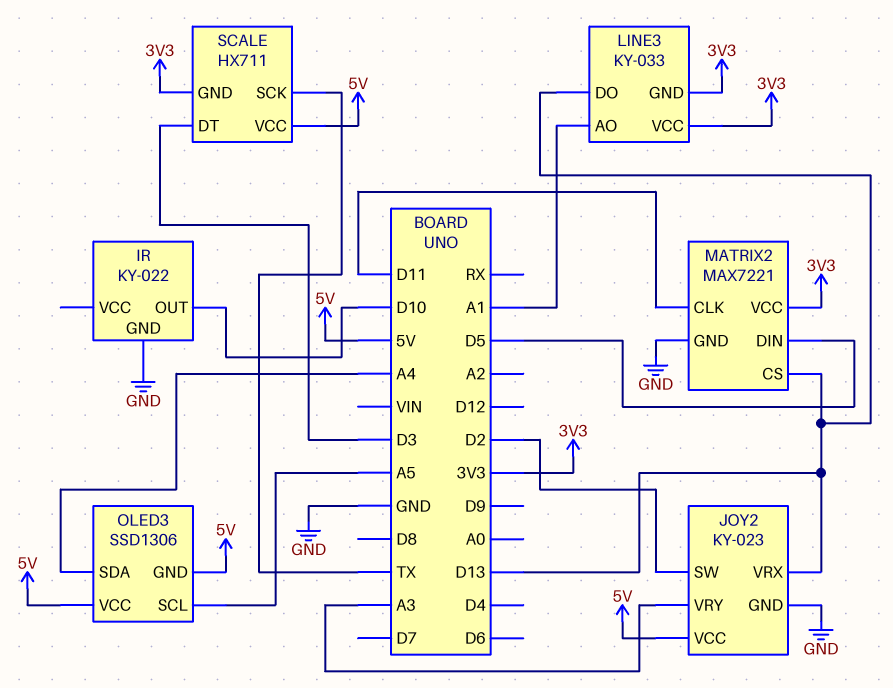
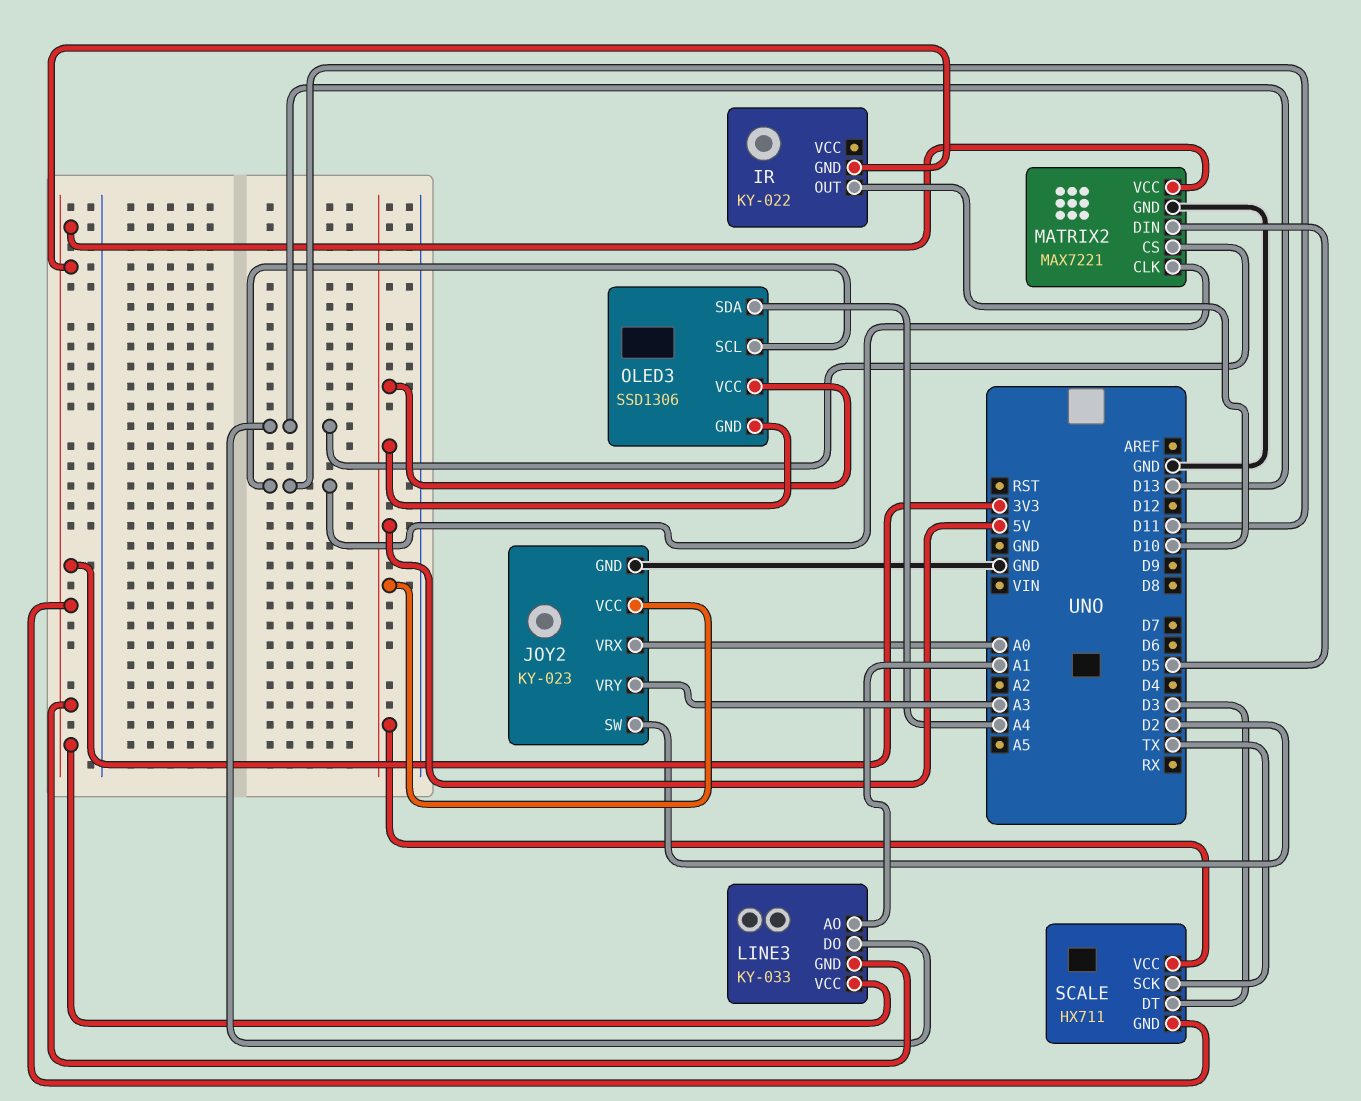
IR pin GND: GND -> 3V3
JOY2 pin VRX: D13 -> A0
OLED3 pin SCL: A5 -> D11

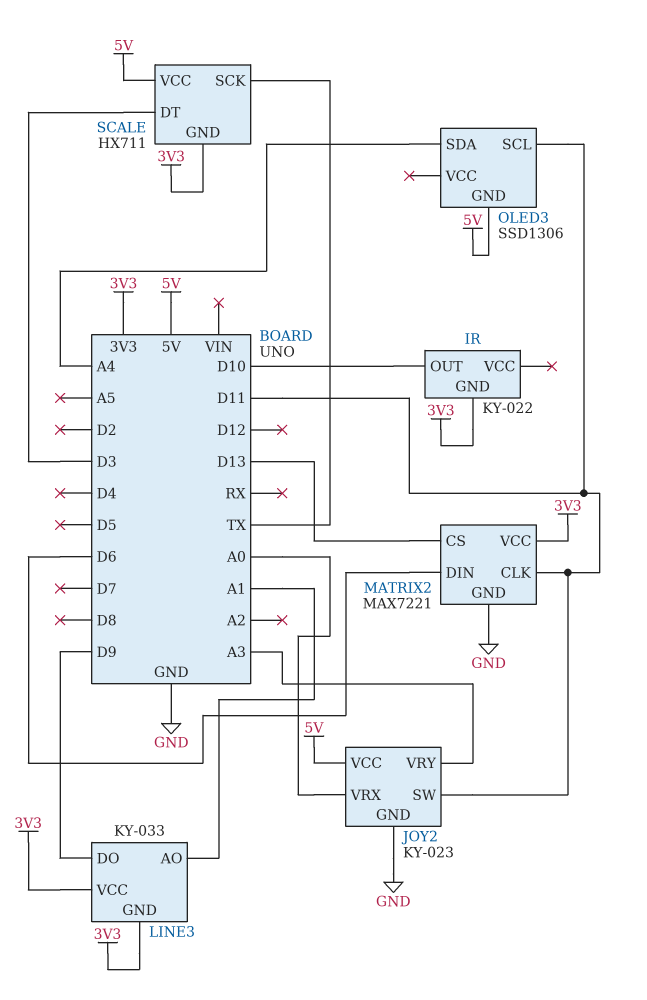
JOY2 pin SW: D2 -> D11
LINE3 pin DO: D13 -> D9
MATRIX2 pin DIN: D5 -> D6
OLED3 pin VCC: 5V -> none

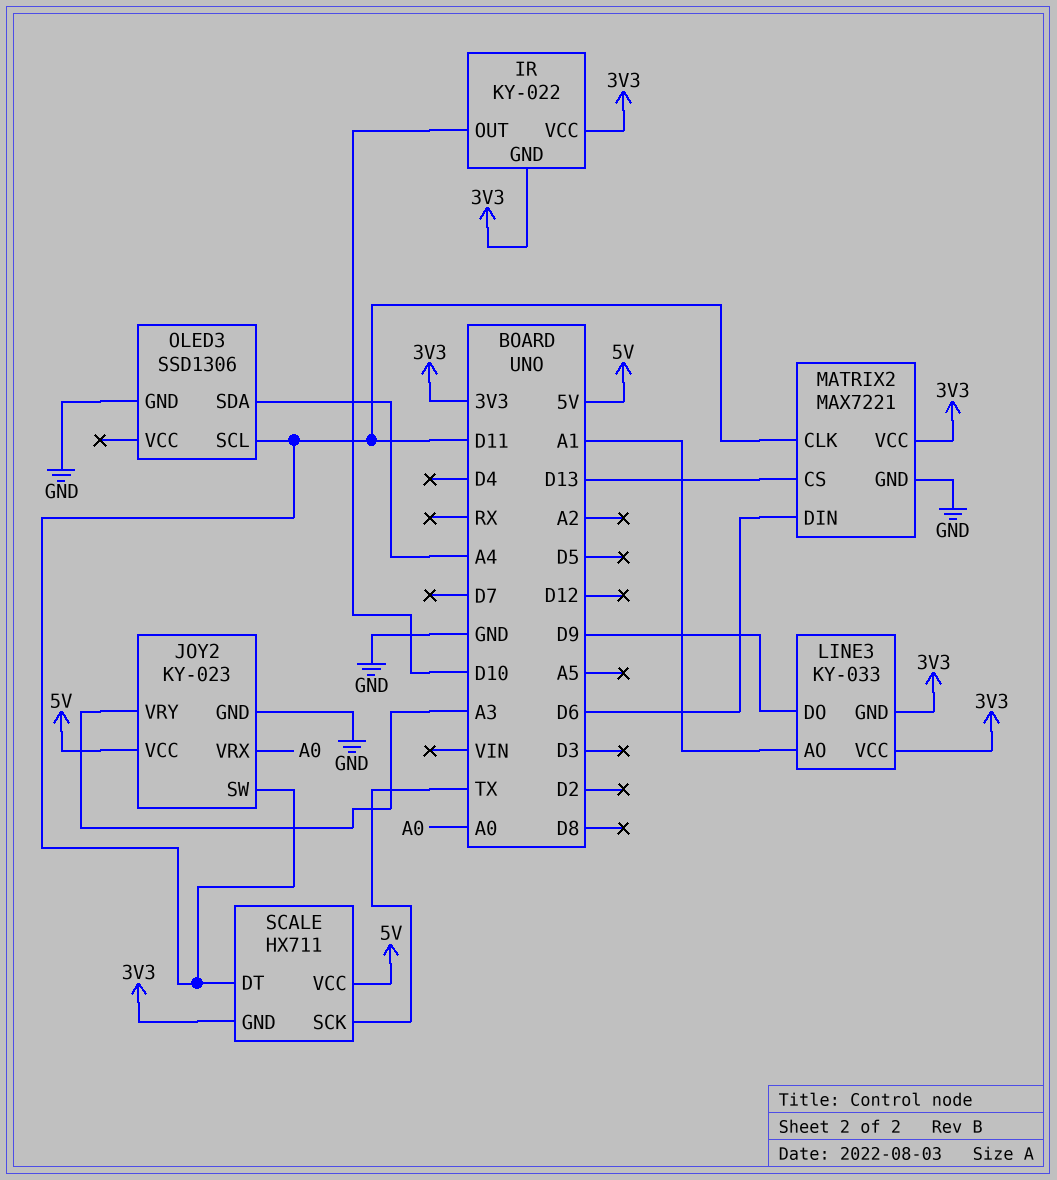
IR pin VCC: none -> 3V3
OLED3 pin GND: 5V -> GND
SCALE pin DT: D3 -> D11

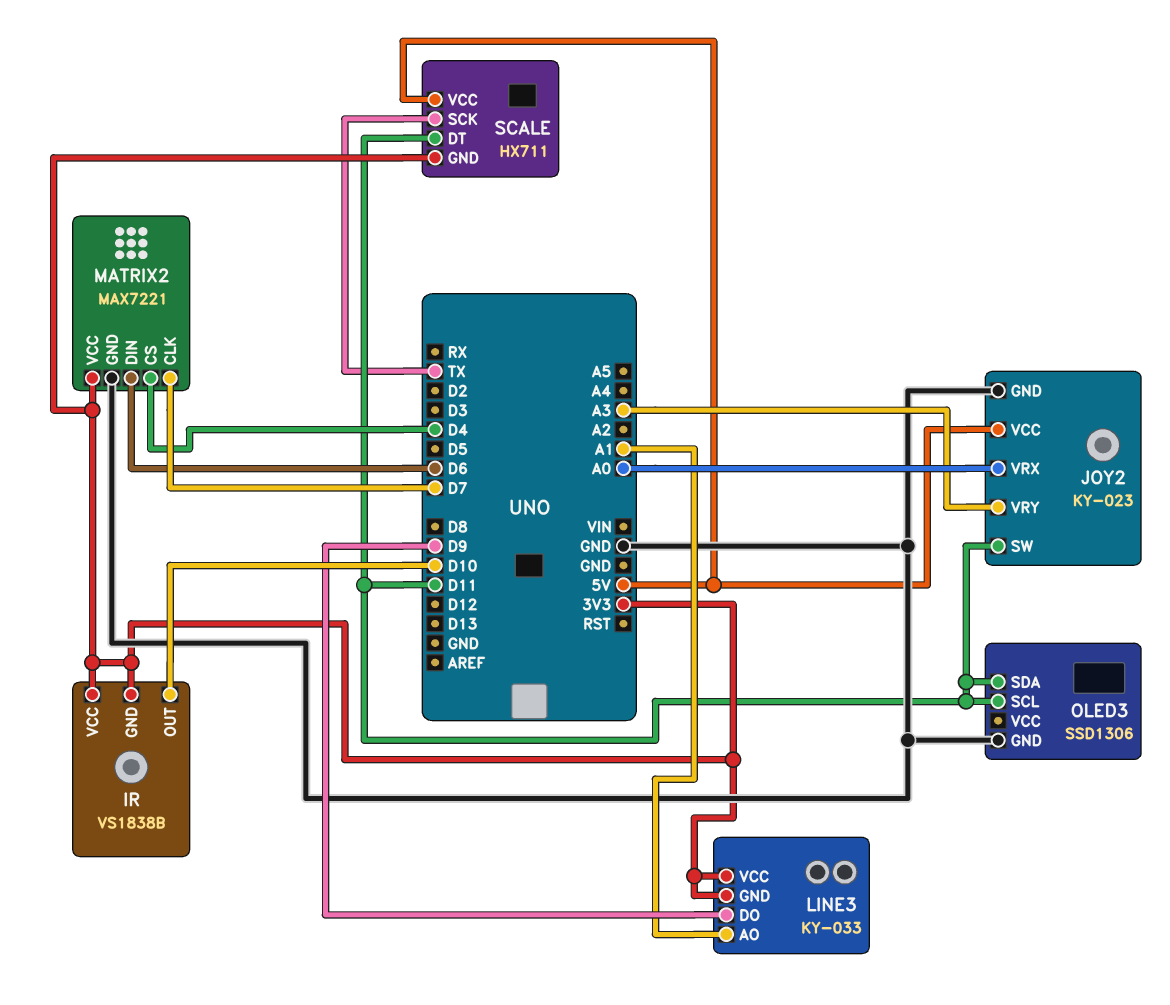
IR: KY-022 -> VS1838B
MATRIX2 pin CLK: D11 -> D7
MATRIX2 pin CS: D13 -> D4
OLED3 pin SDA: A4 -> D11

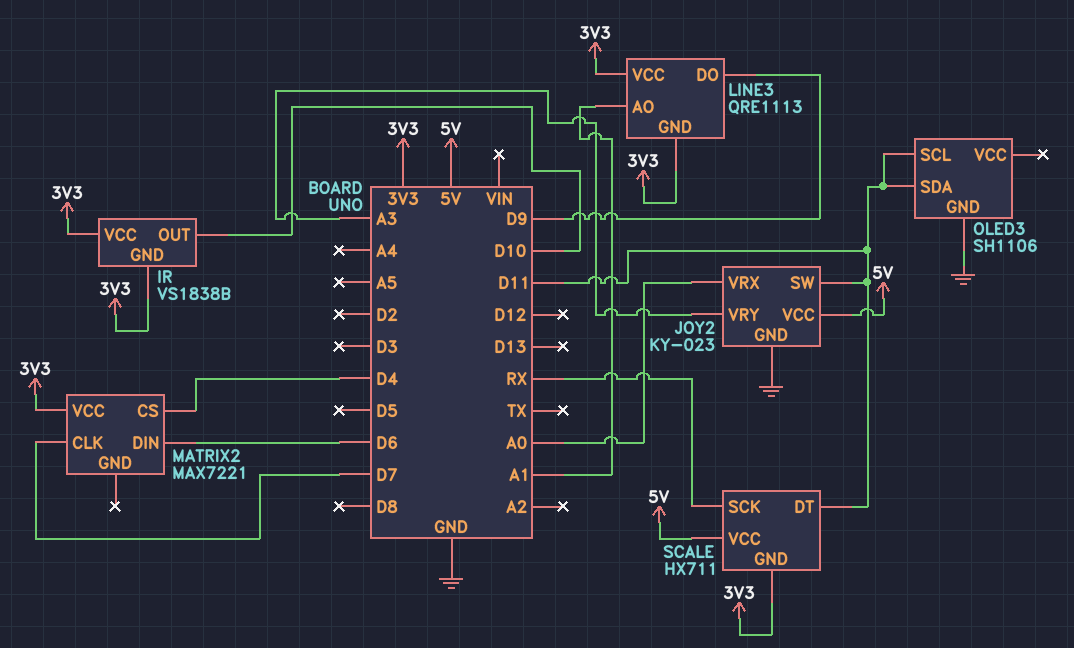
LINE3: KY-033 -> QRE1113
MATRIX2 pin GND: GND -> none
OLED3: SSD1306 -> SH1106
SCALE pin SCK: TX -> RX

